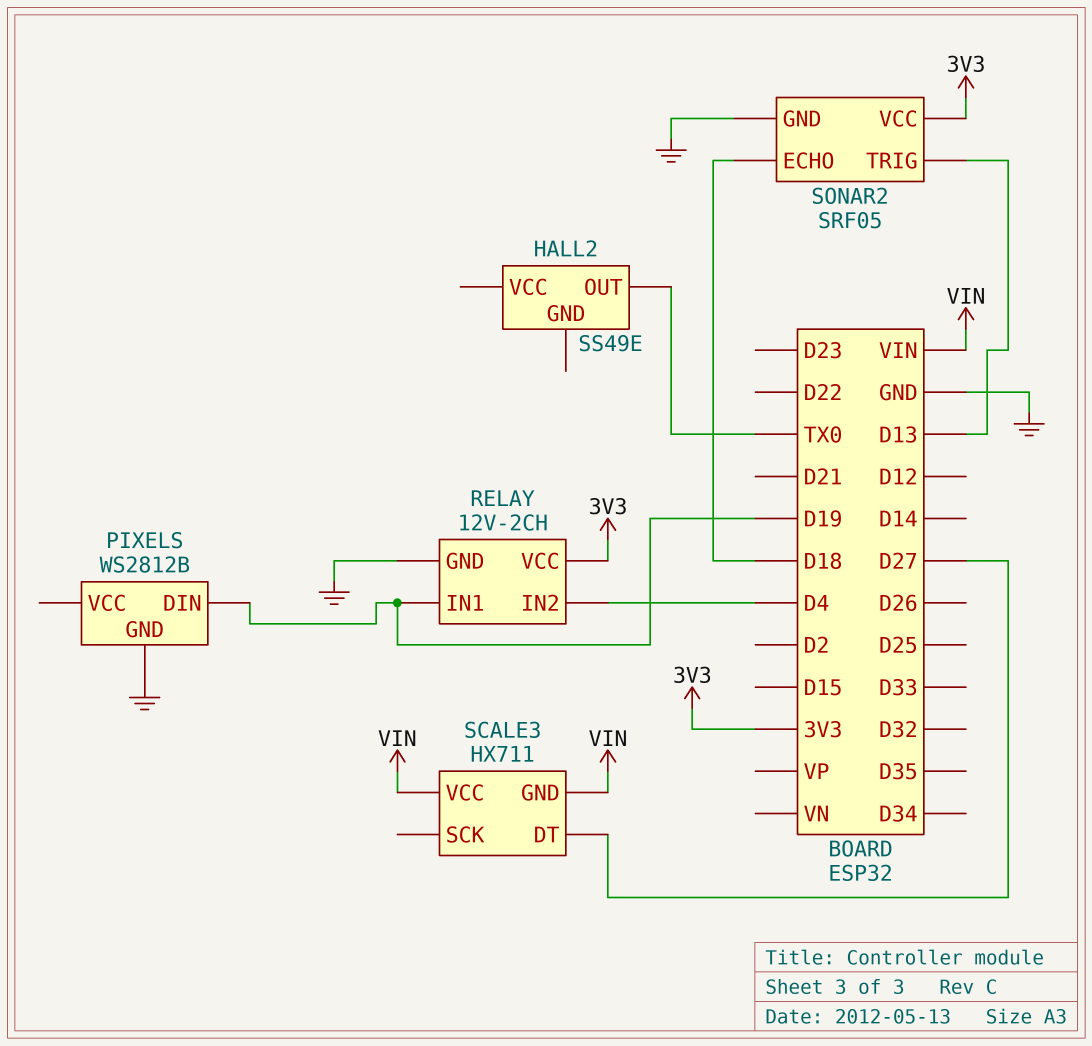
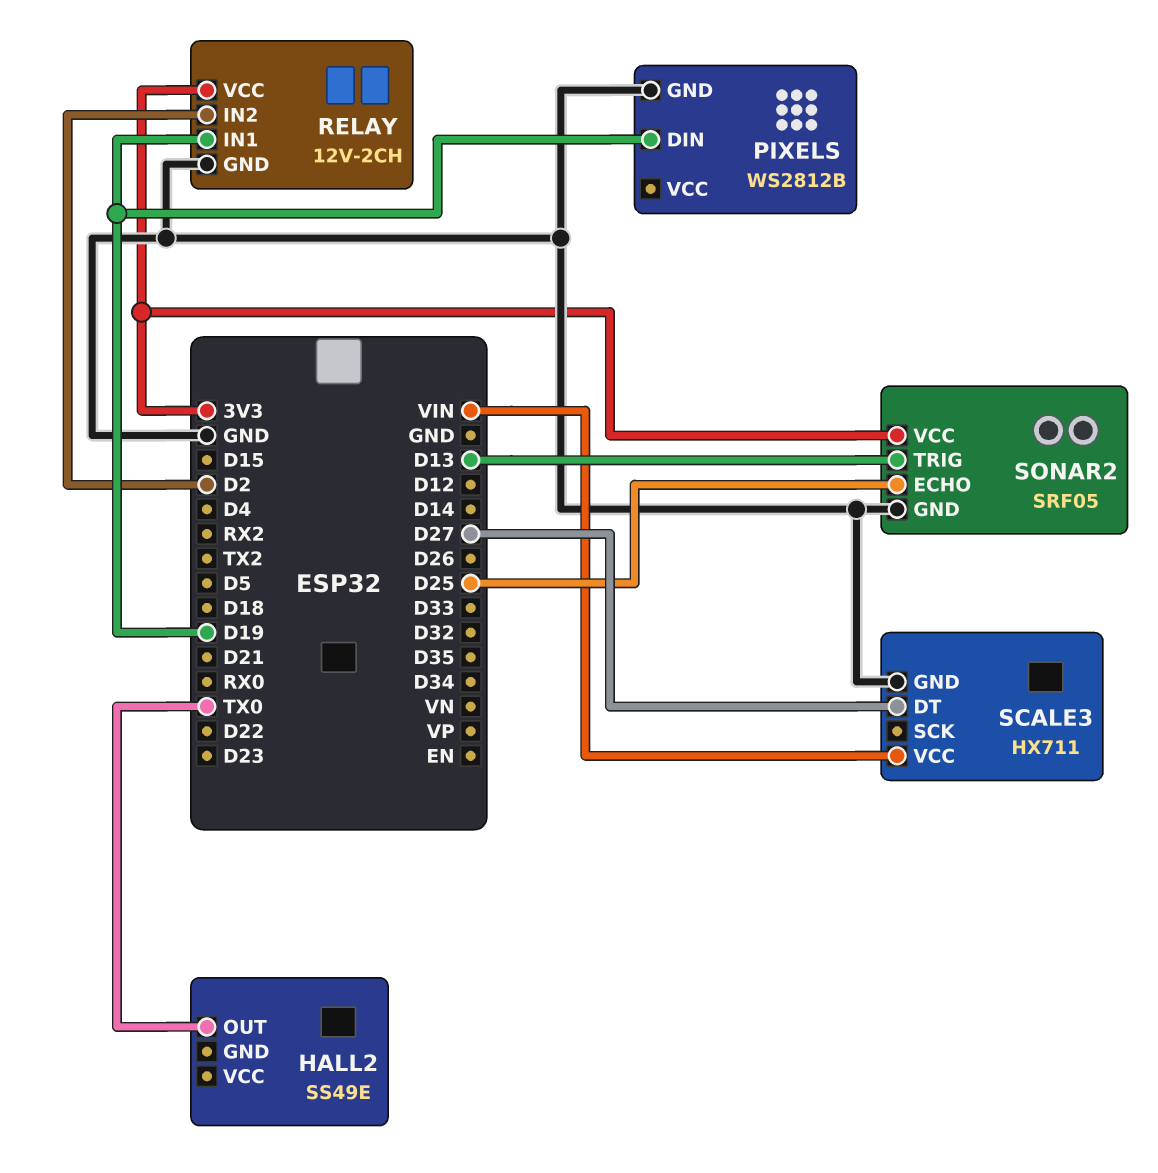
RELAY pin IN2: D4 -> D2
SCALE3 pin GND: VIN -> GND
SONAR2 pin ECHO: D18 -> D25

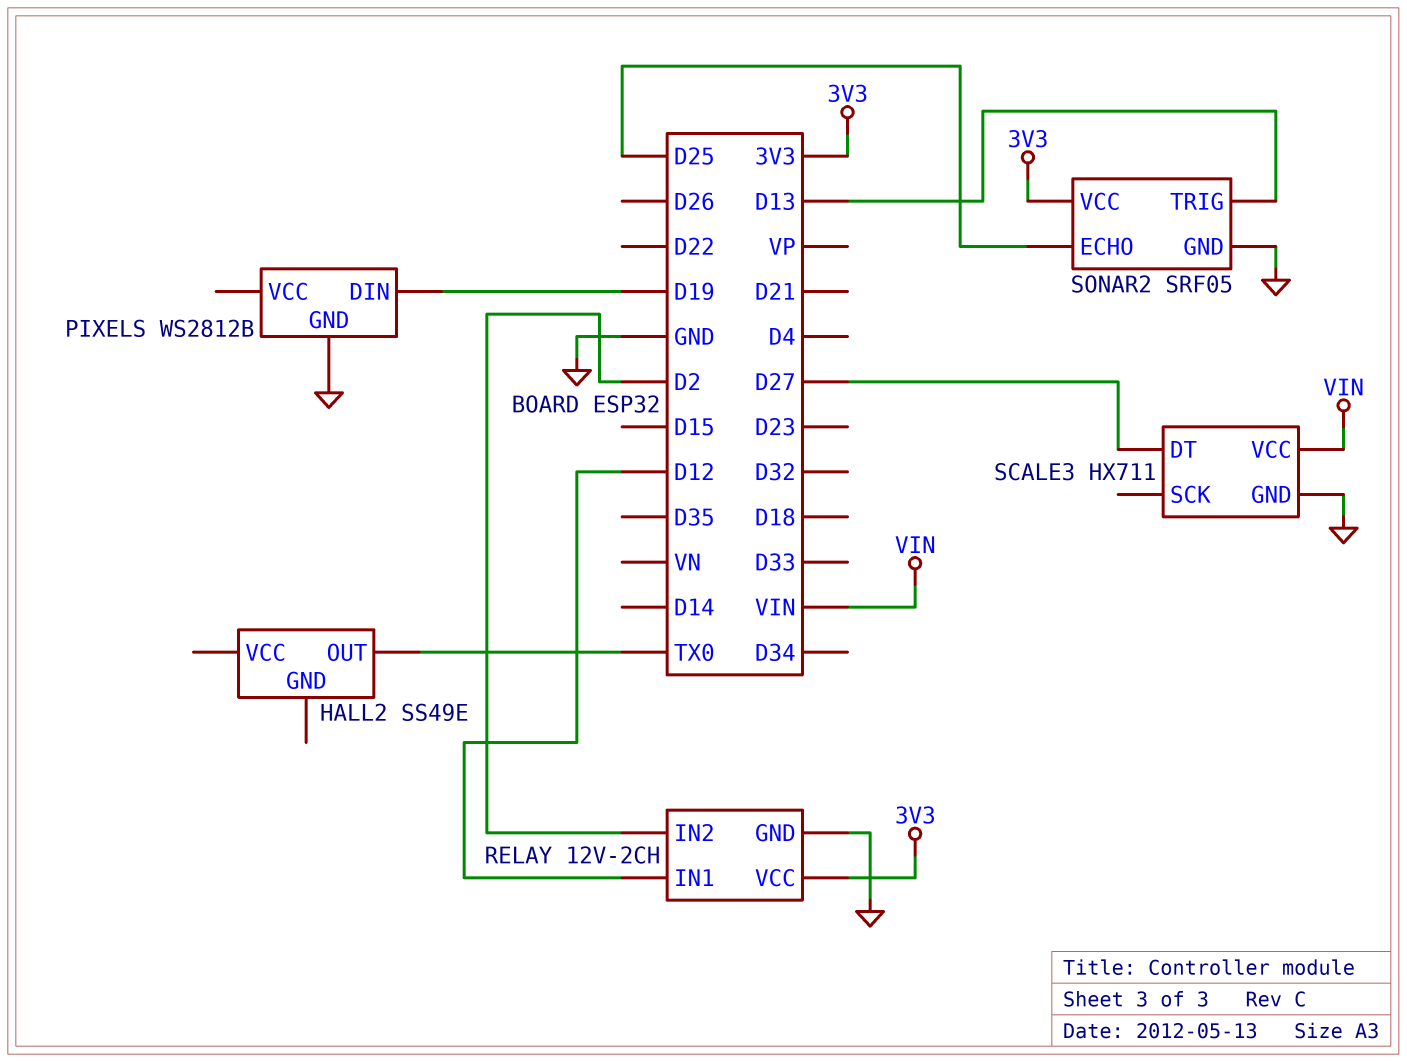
RELAY pin IN1: D19 -> D12

